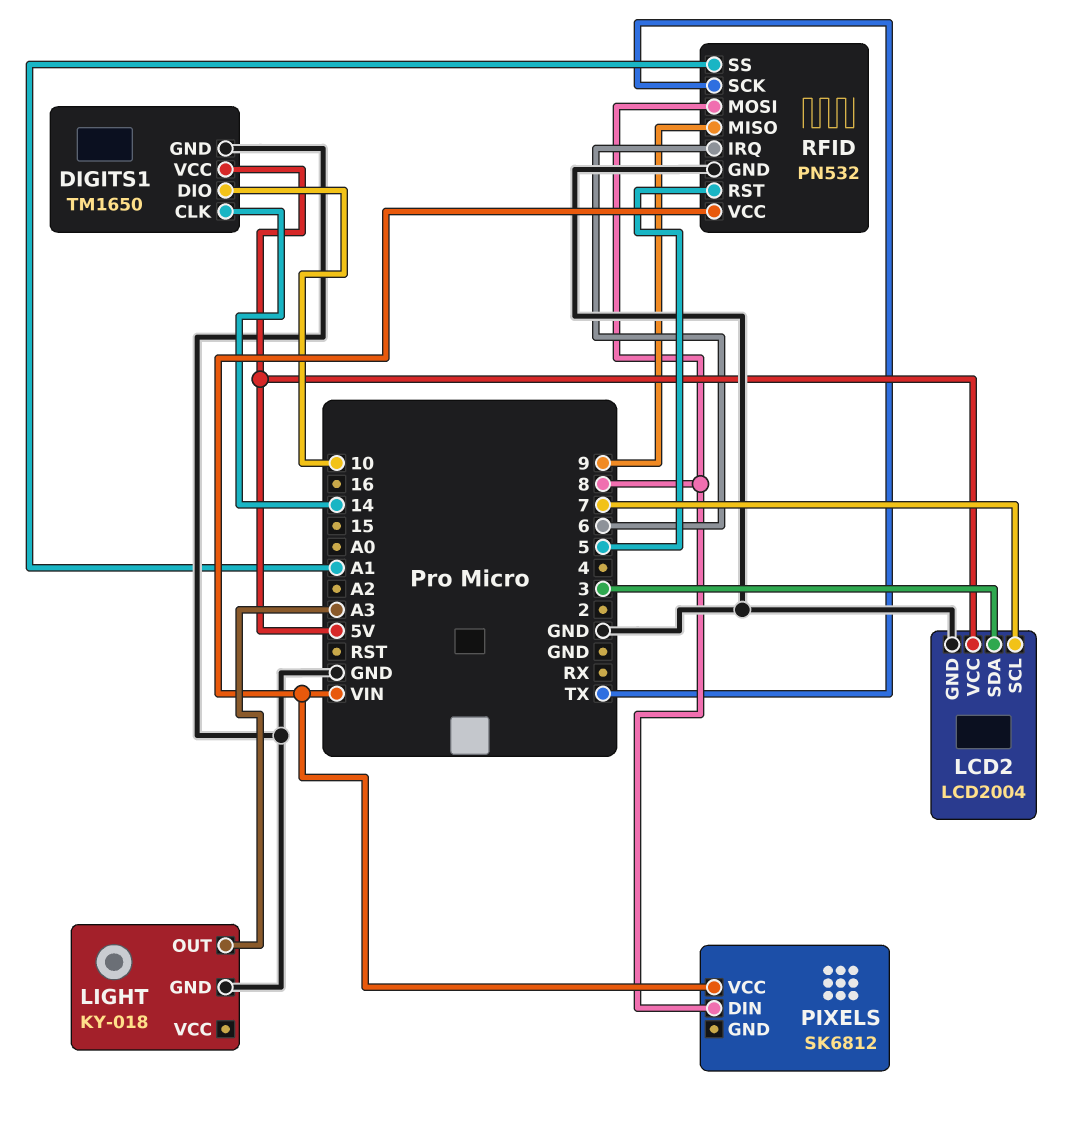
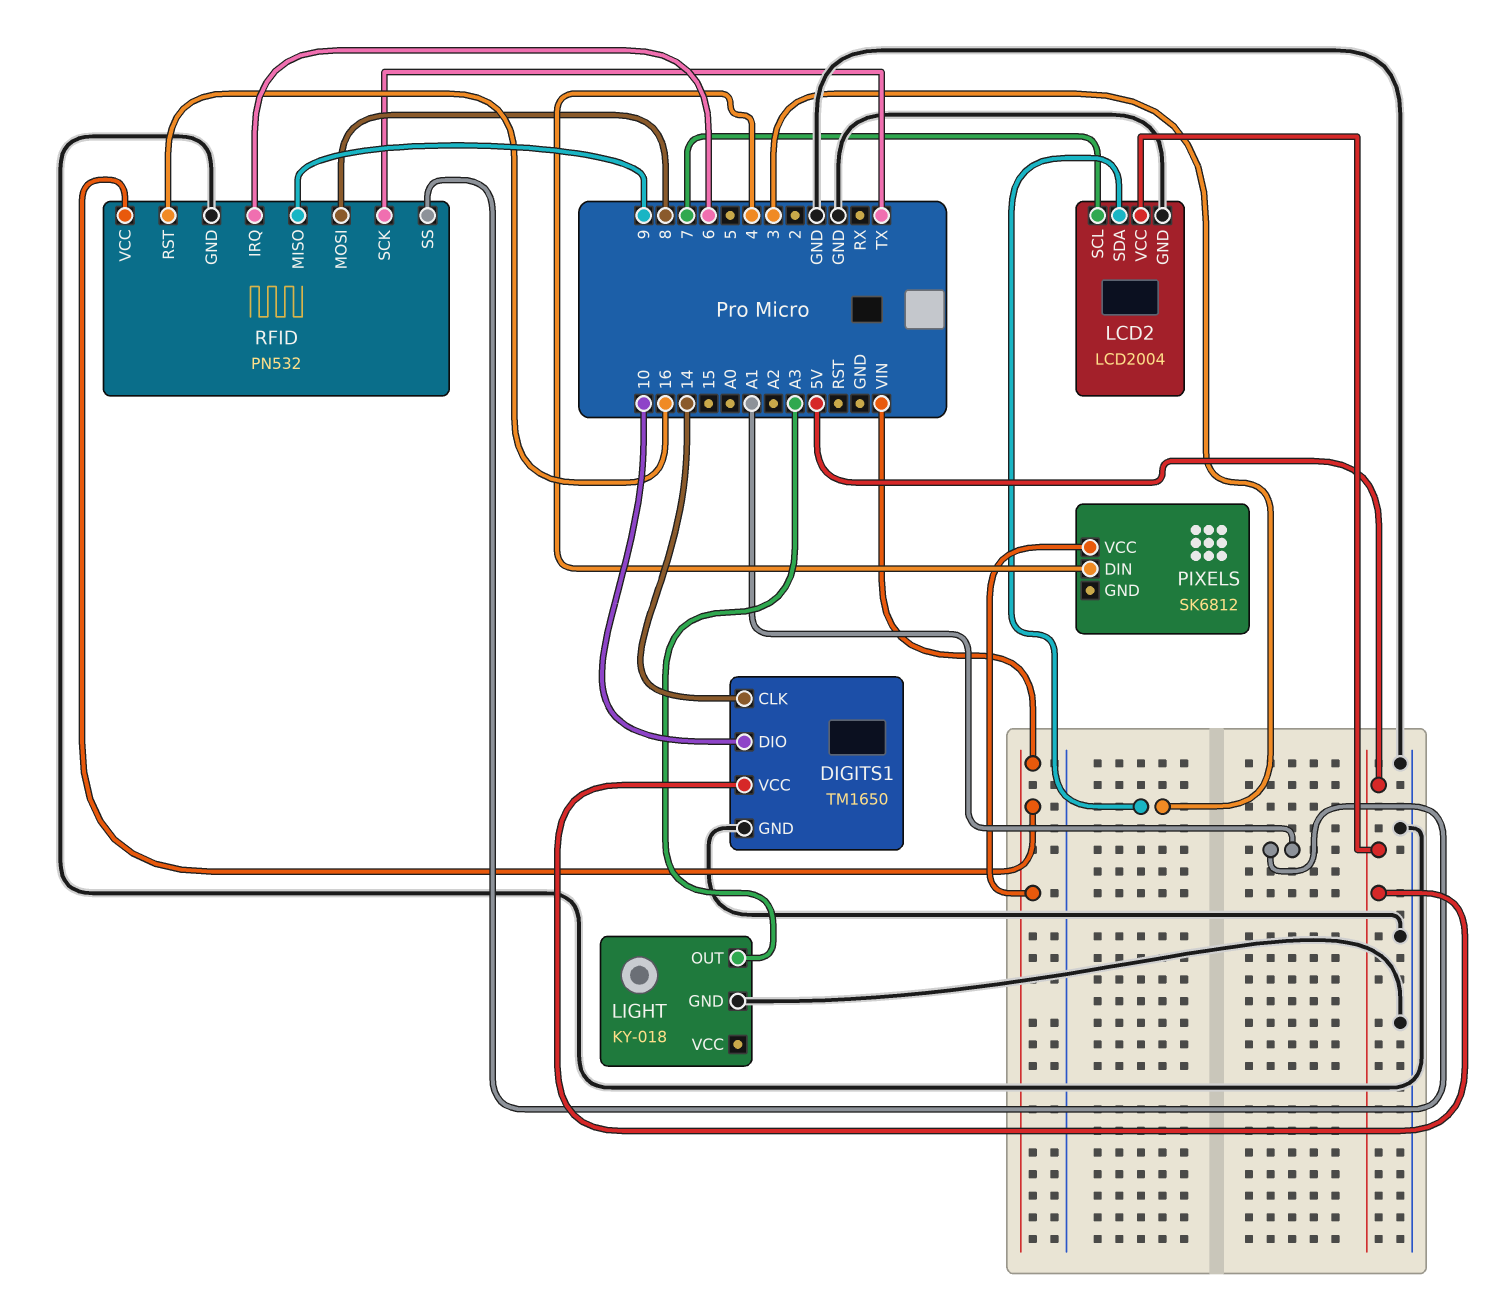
PIXELS pin DIN: 8 -> 4
RFID pin RST: 5 -> 16

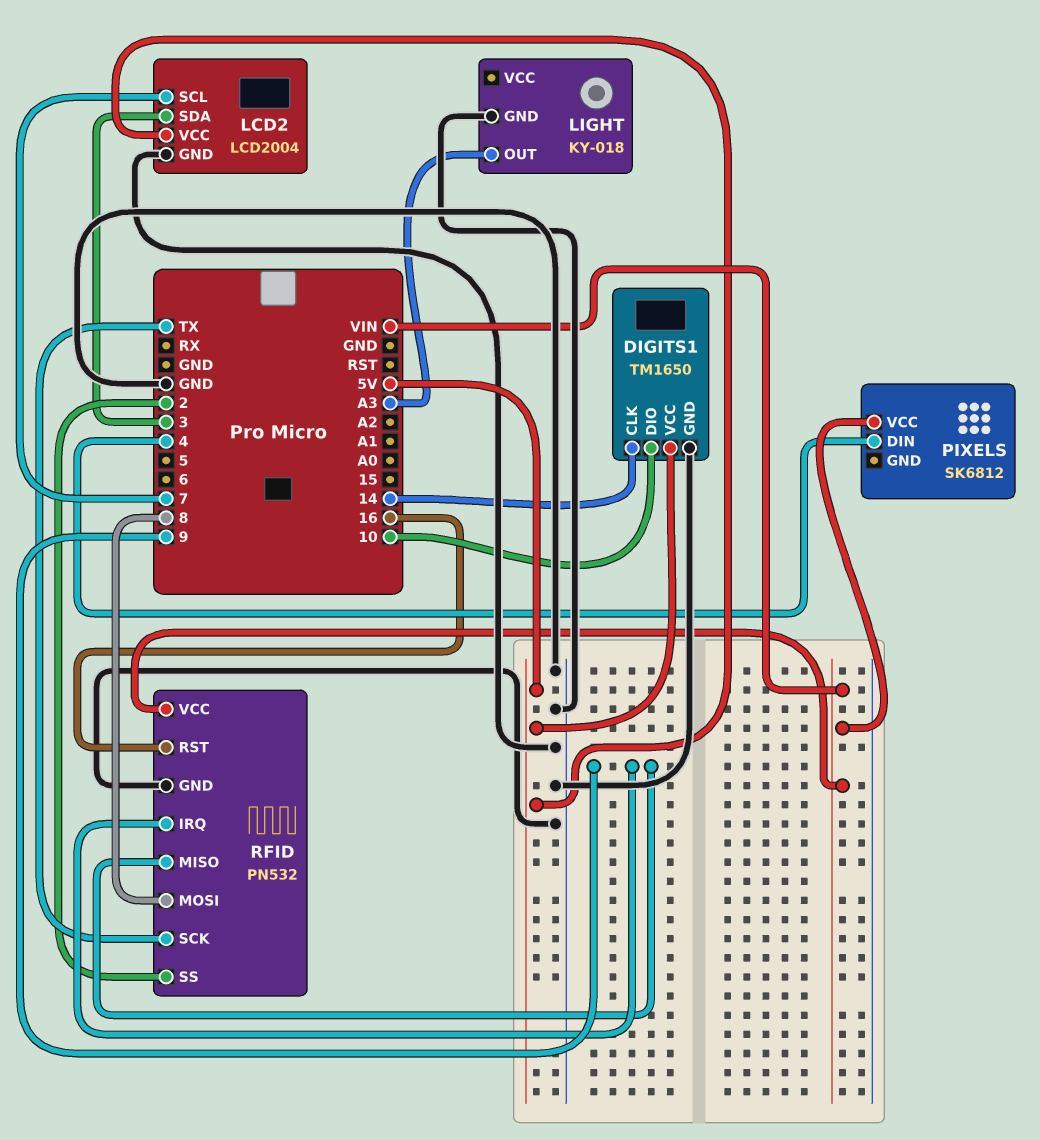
RFID pin IRQ: 6 -> 9
RFID pin SS: A1 -> 2

